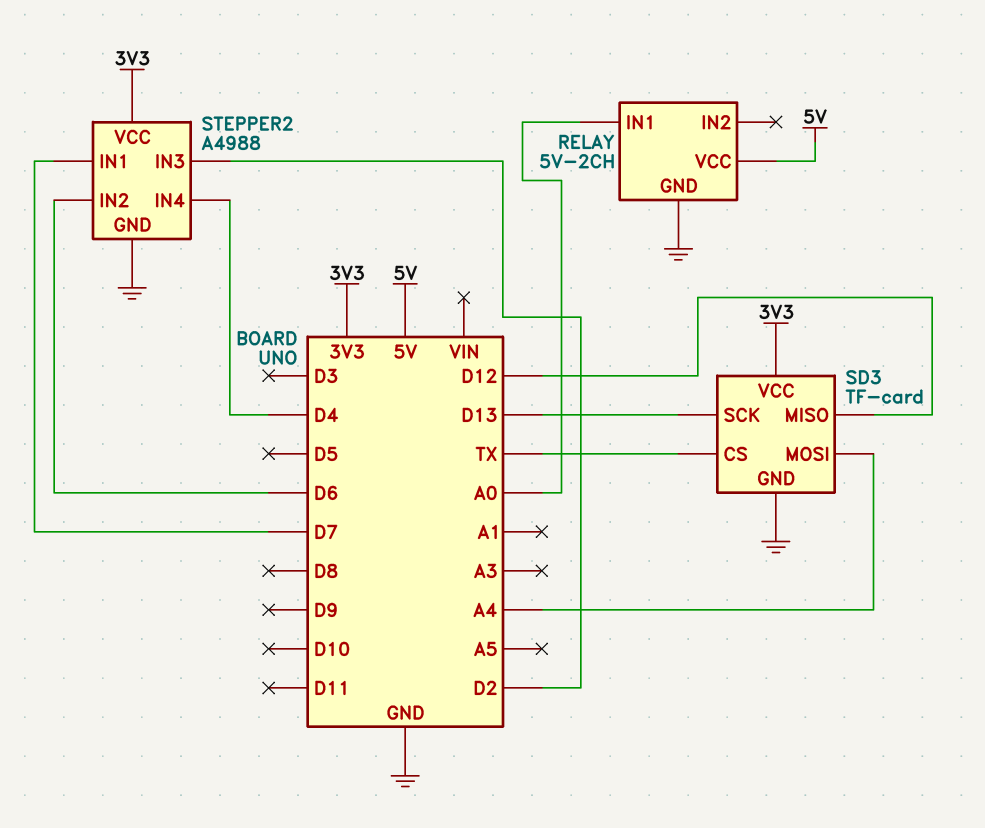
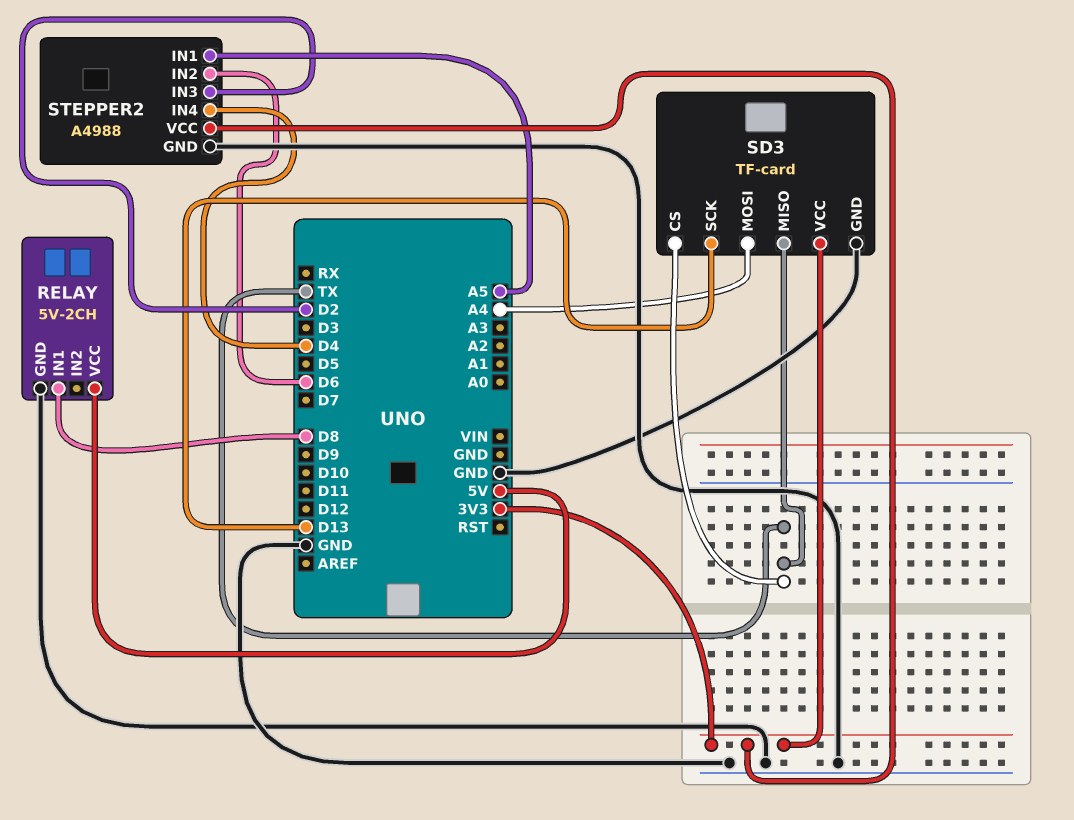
RELAY pin IN1: A0 -> D8
SD3 pin MISO: D12 -> TX
STEPPER2 pin IN1: D7 -> A5

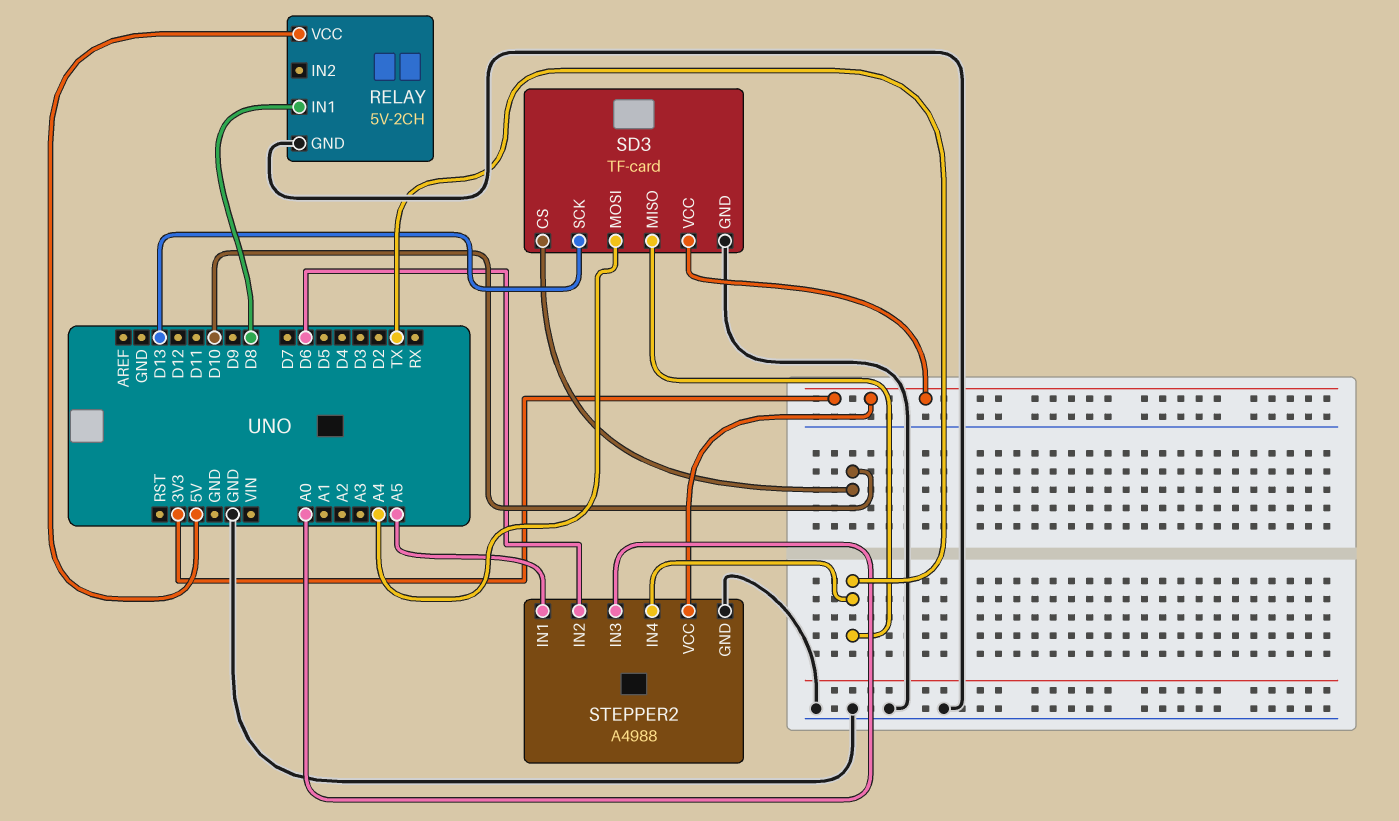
SD3 pin CS: TX -> D10
STEPPER2 pin IN3: D2 -> A0
STEPPER2 pin IN4: D4 -> TX

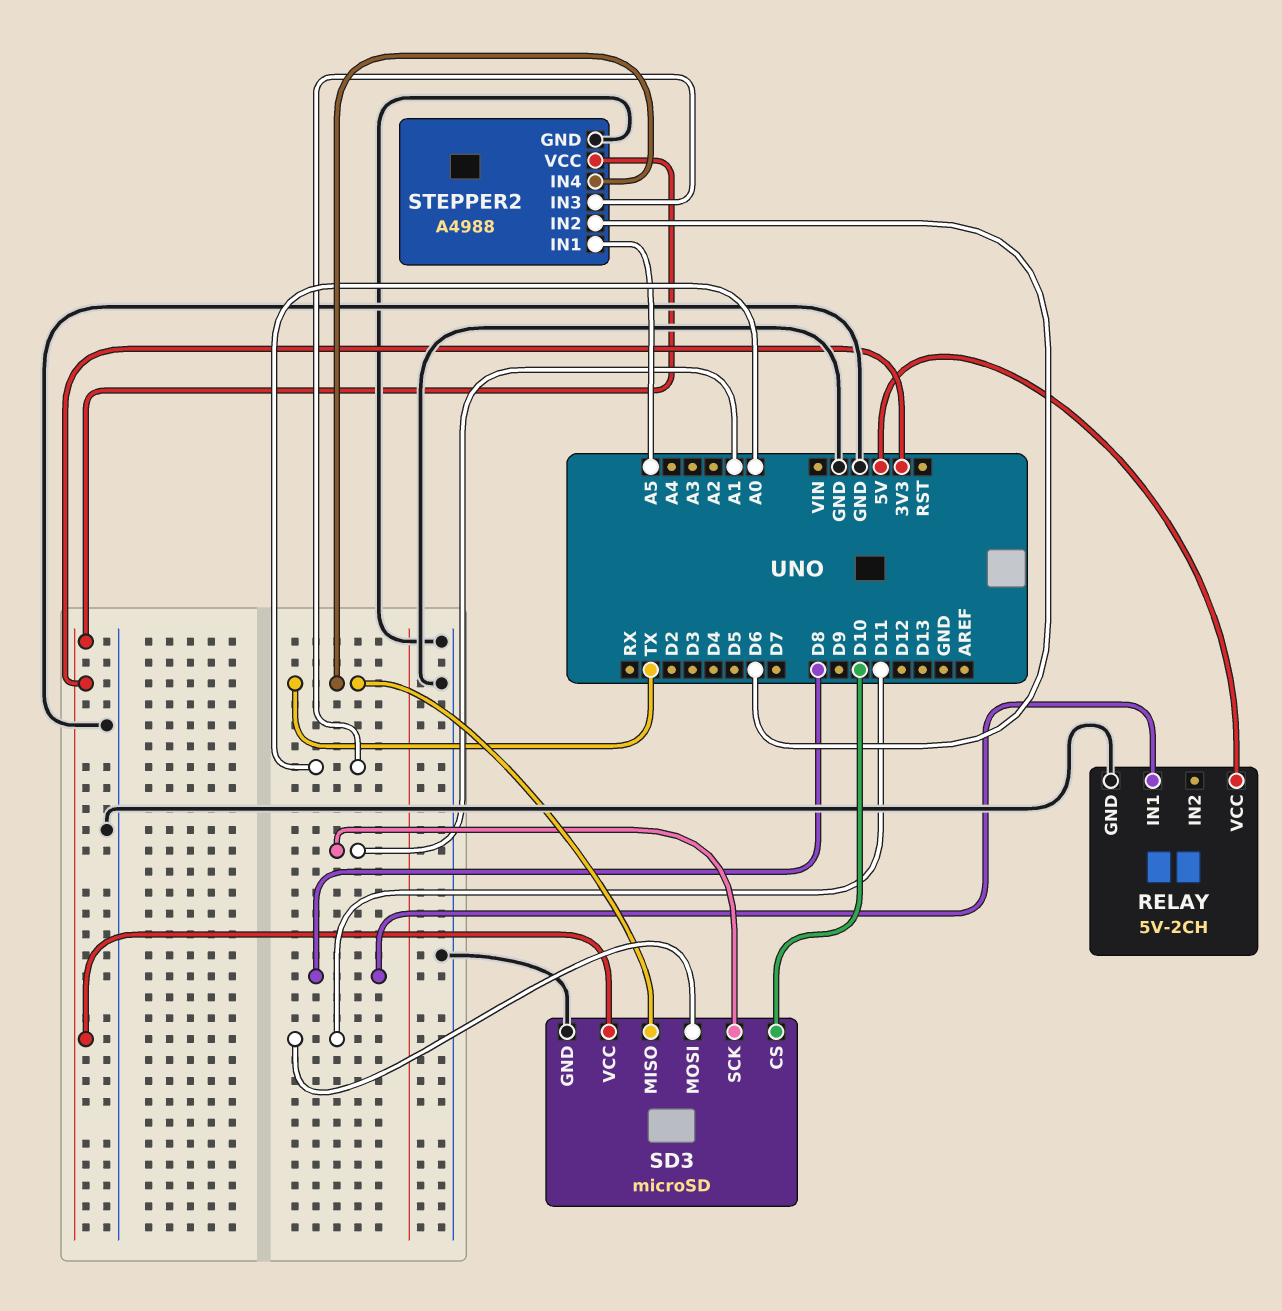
SD3: TF-card -> microSD
SD3 pin MOSI: A4 -> D11
SD3 pin SCK: D13 -> A1

